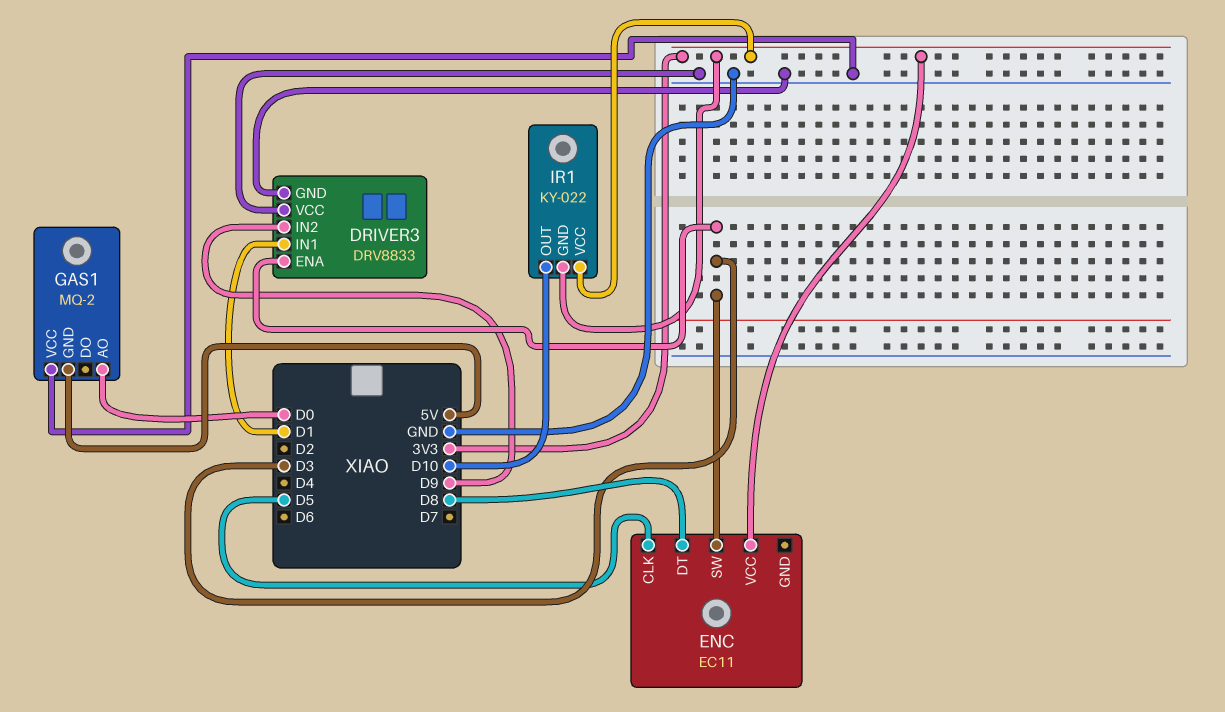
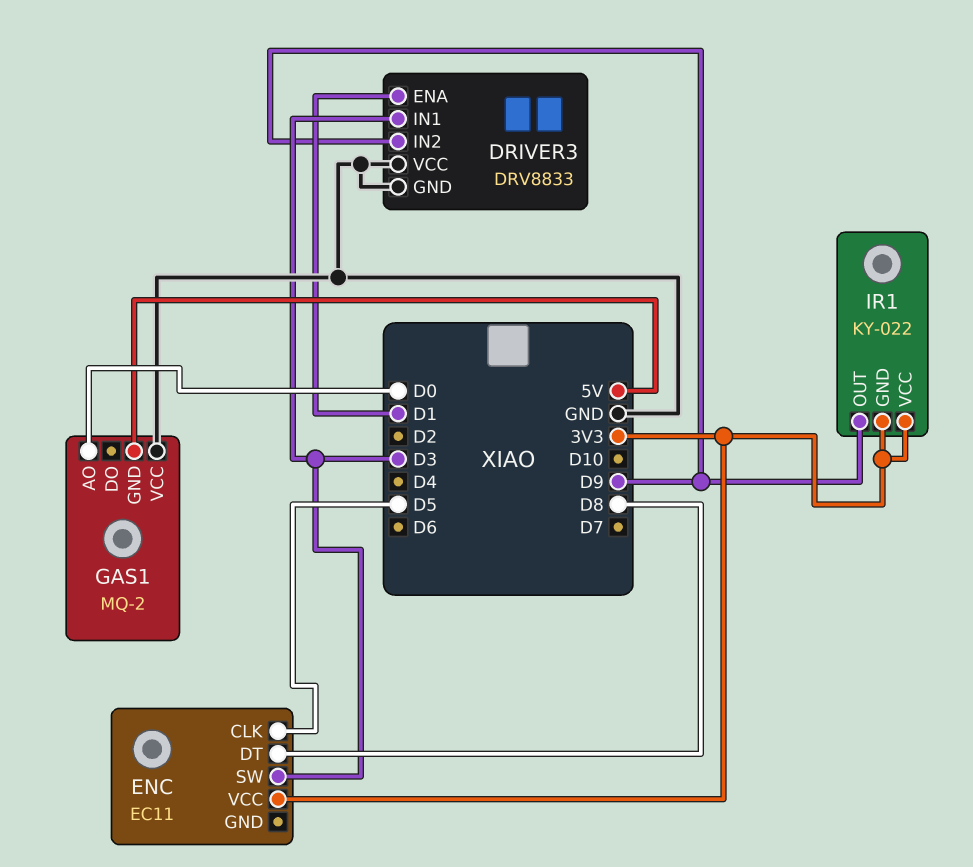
DRIVER3 pin ENA: D3 -> D1
DRIVER3 pin IN1: D1 -> D3
IR1 pin OUT: D10 -> D9

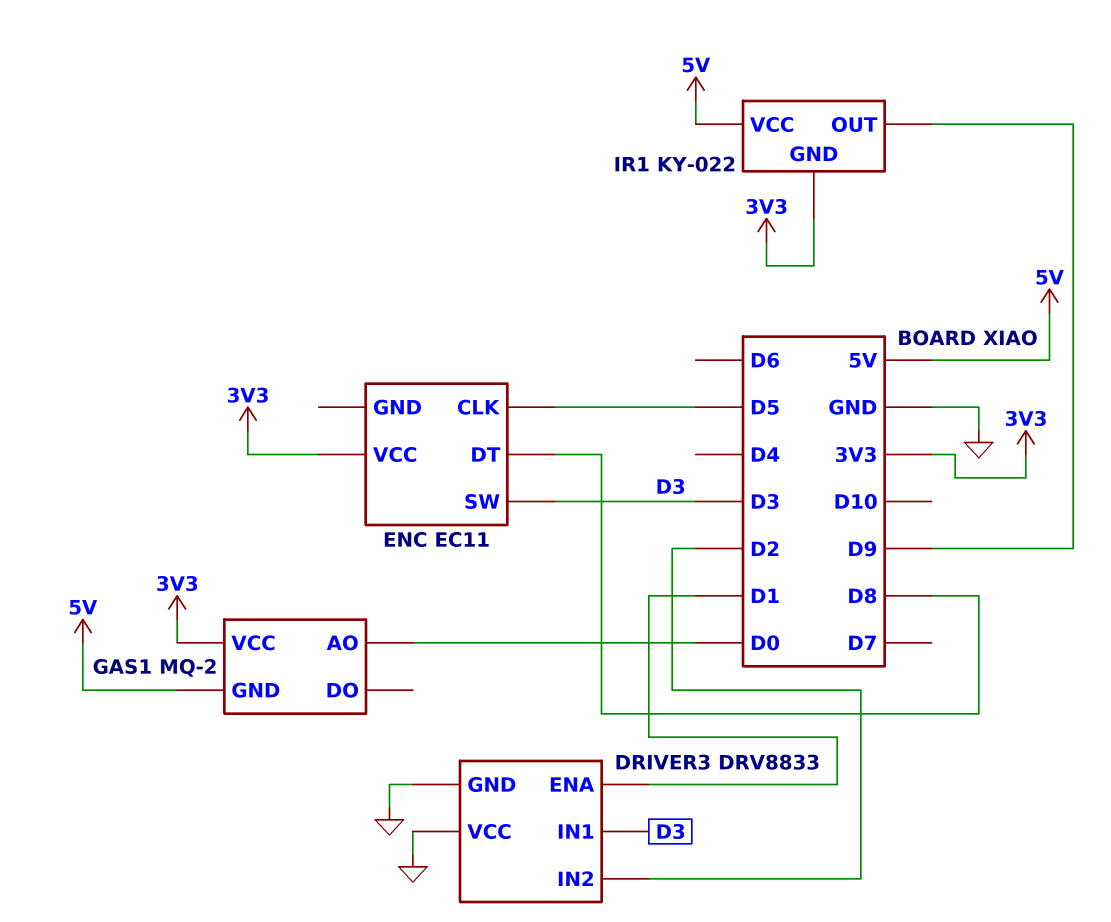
DRIVER3 pin IN2: D9 -> D2
GAS1 pin VCC: GND -> 3V3
IR1 pin VCC: 3V3 -> 5V

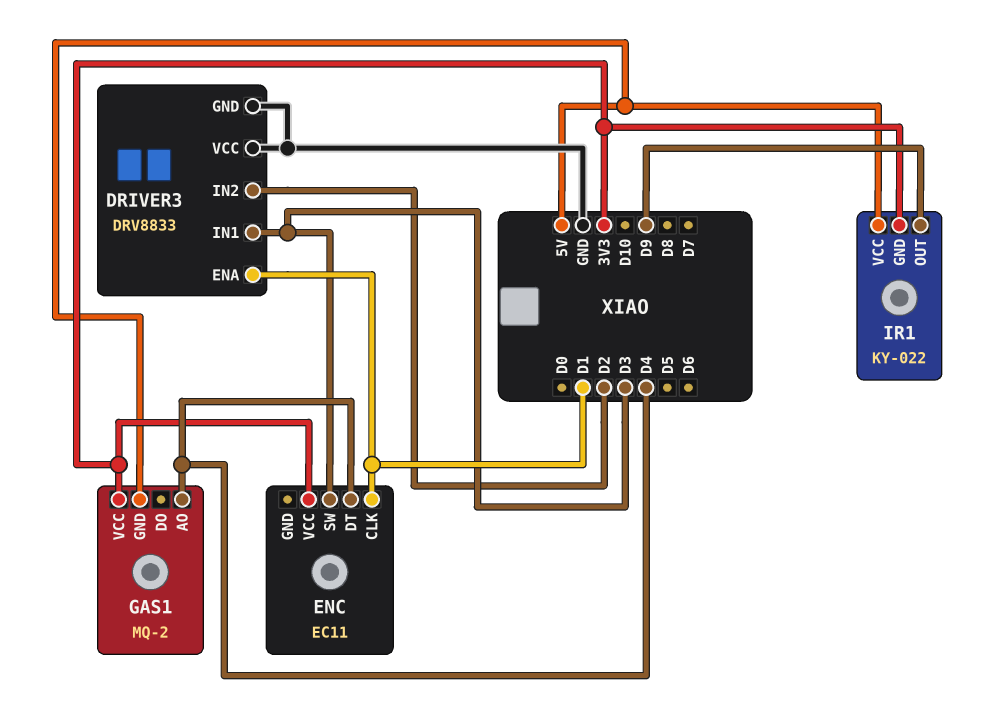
ENC pin CLK: D5 -> D1
ENC pin DT: D8 -> D4
GAS1 pin AO: D0 -> D4

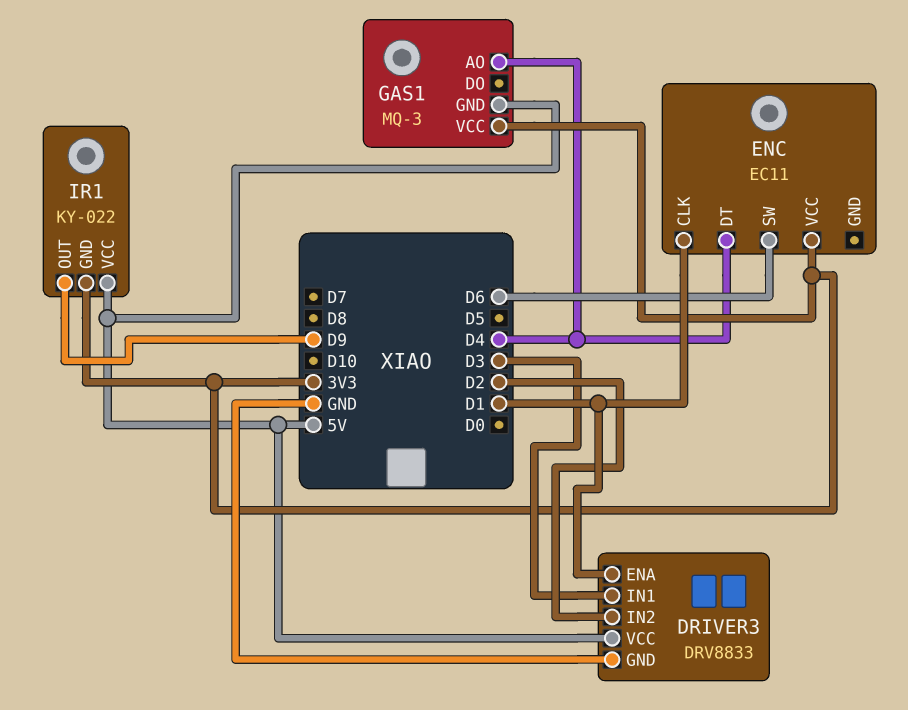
DRIVER3 pin VCC: GND -> 5V
ENC pin SW: D3 -> D6
GAS1: MQ-2 -> MQ-3

